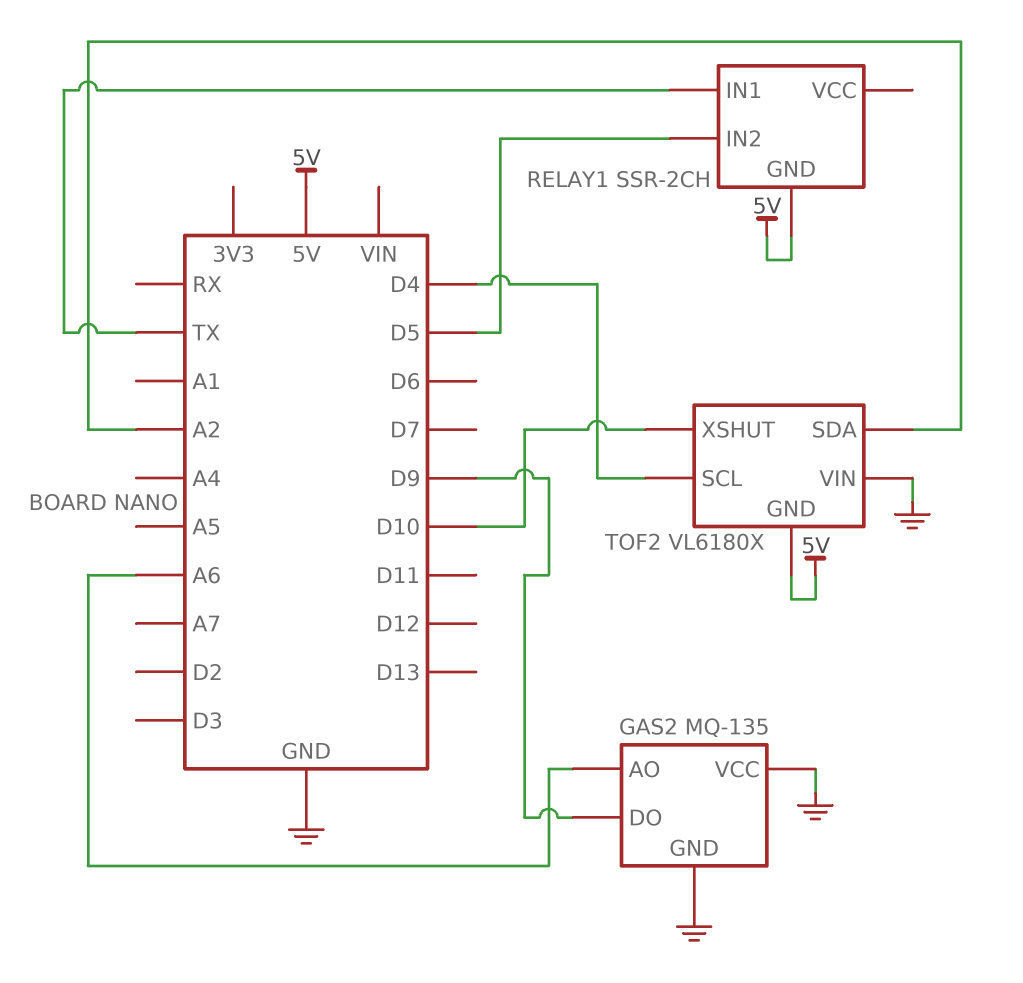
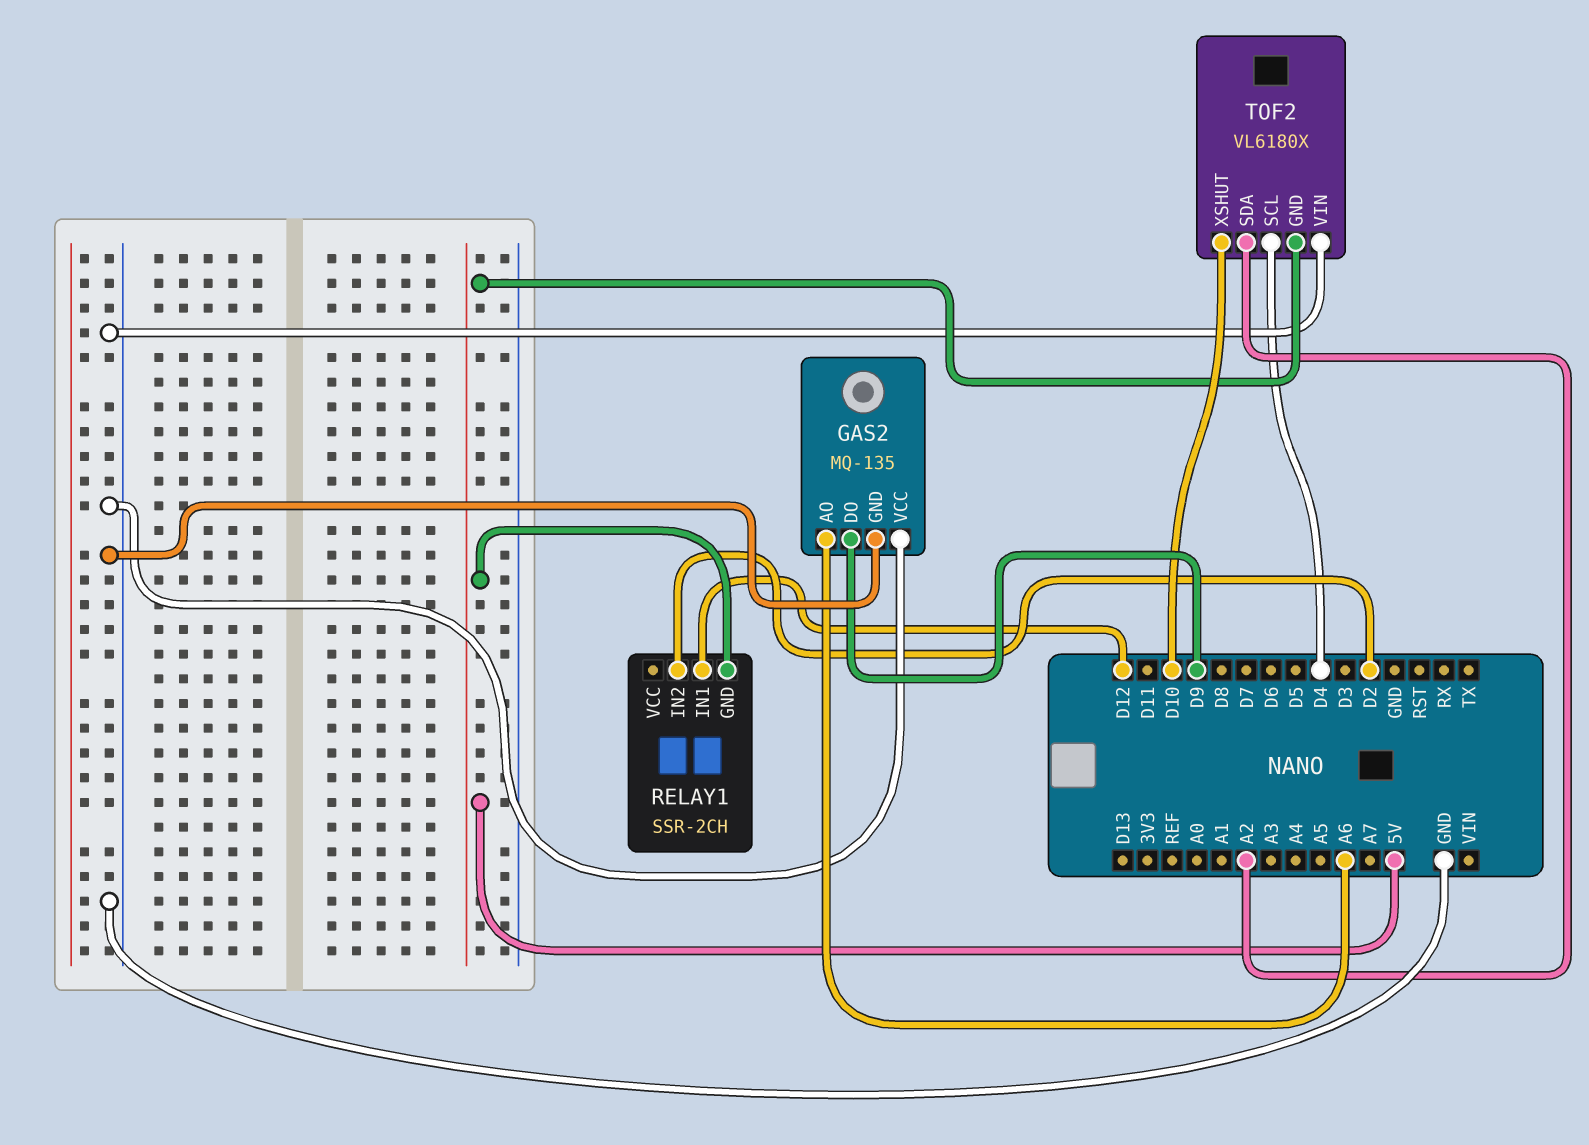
RELAY1 pin IN1: TX -> D12
RELAY1 pin IN2: D5 -> D2

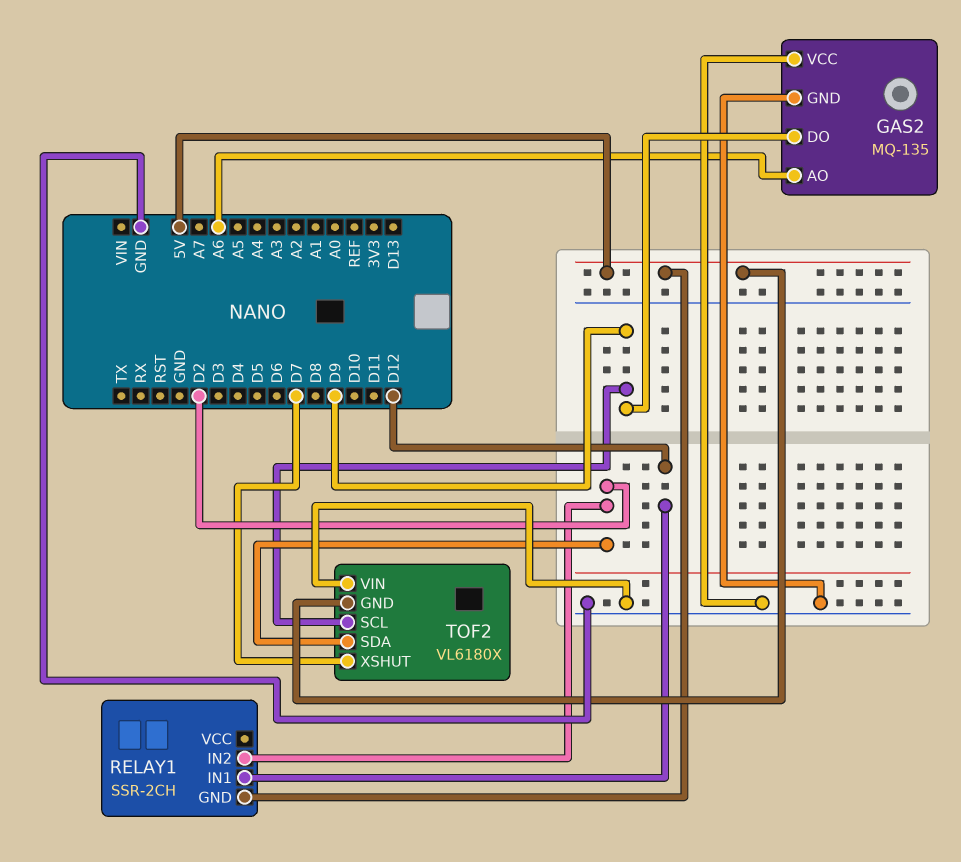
TOF2 pin SCL: D4 -> D9
TOF2 pin SDA: A2 -> D2
TOF2 pin XSHUT: D10 -> D7

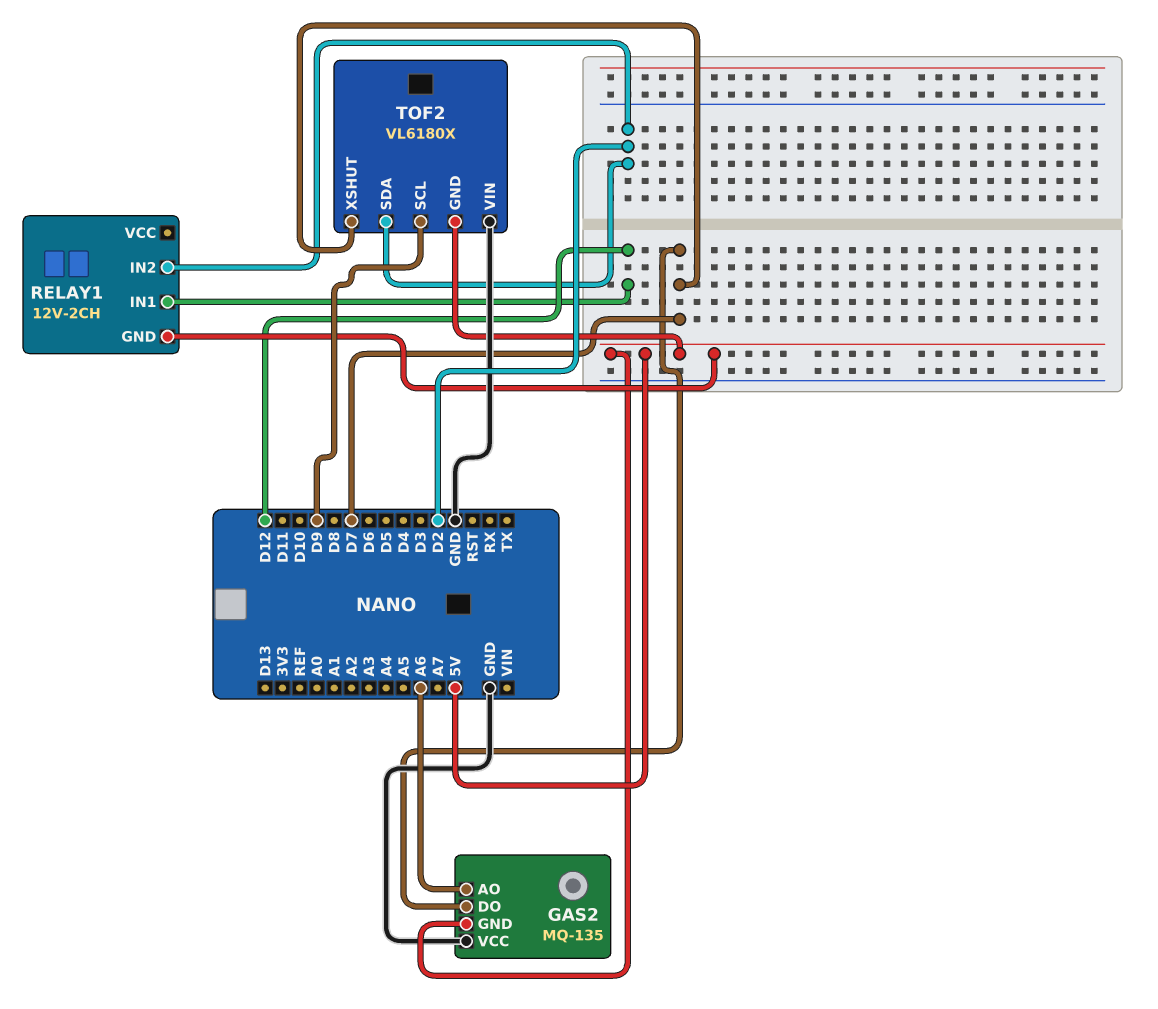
GAS2 pin DO: D9 -> D7
GAS2 pin GND: GND -> 5V
RELAY1: SSR-2CH -> 12V-2CH

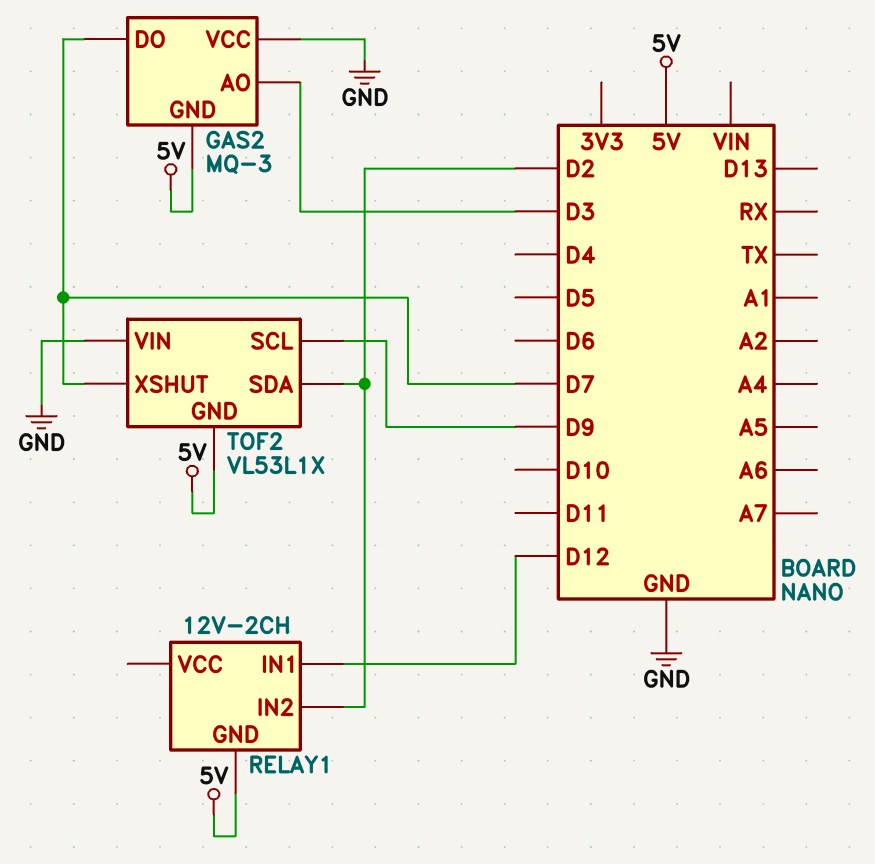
GAS2: MQ-135 -> MQ-3
GAS2 pin AO: A6 -> D3
TOF2: VL6180X -> VL53L1X

